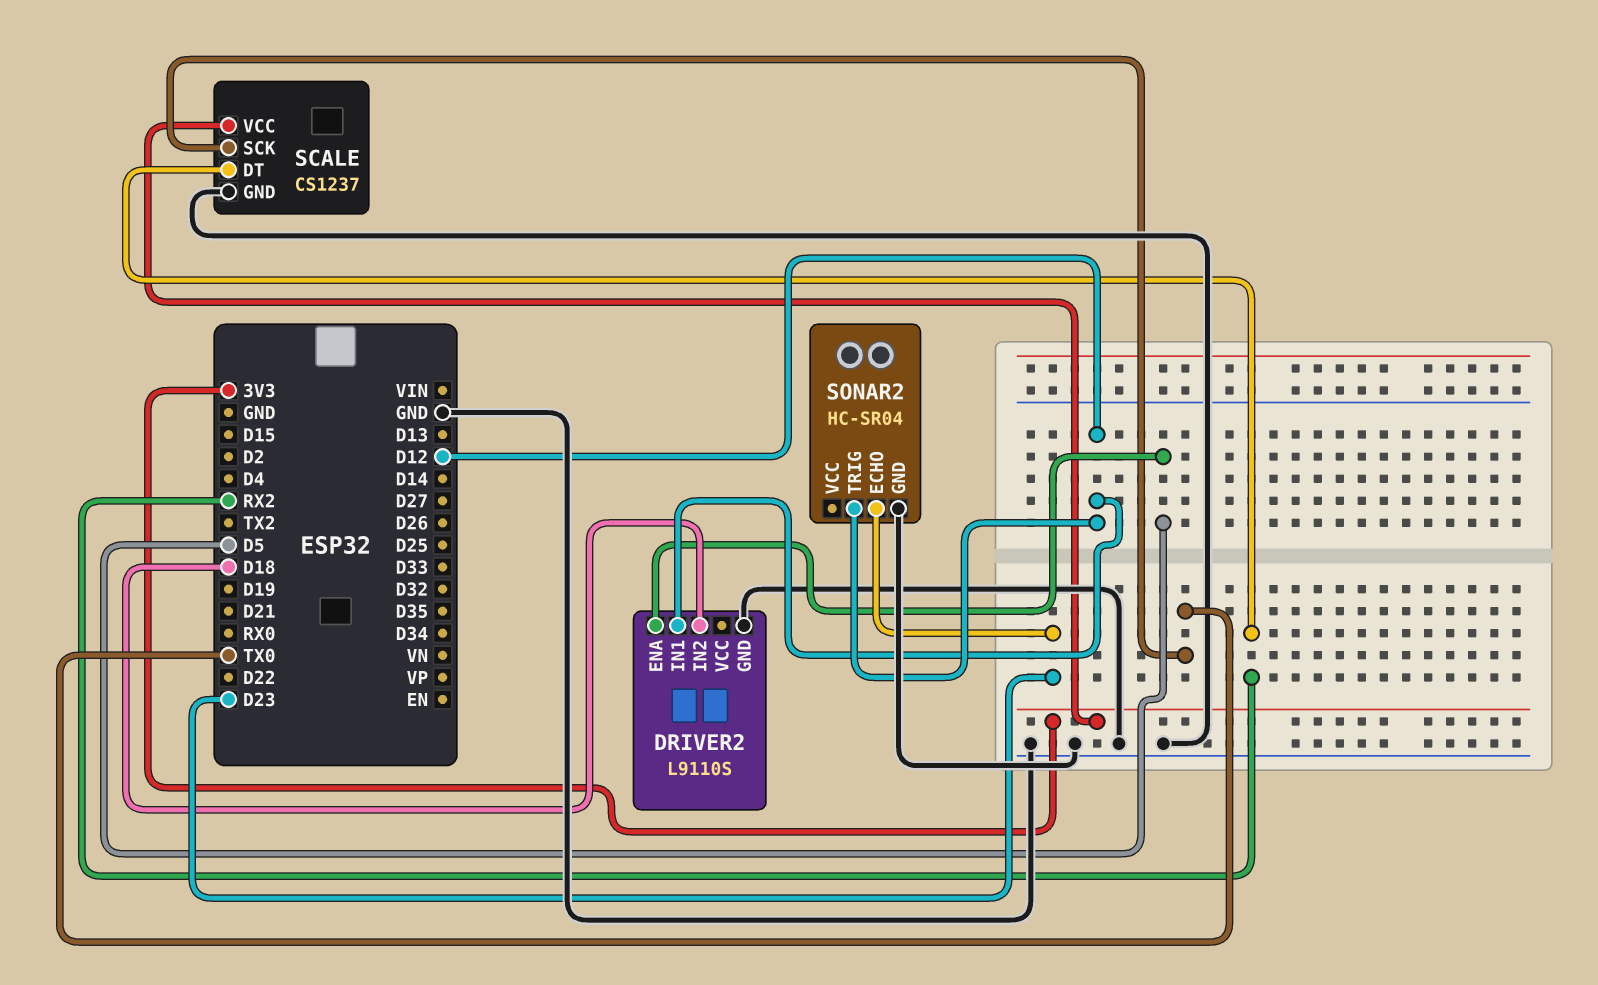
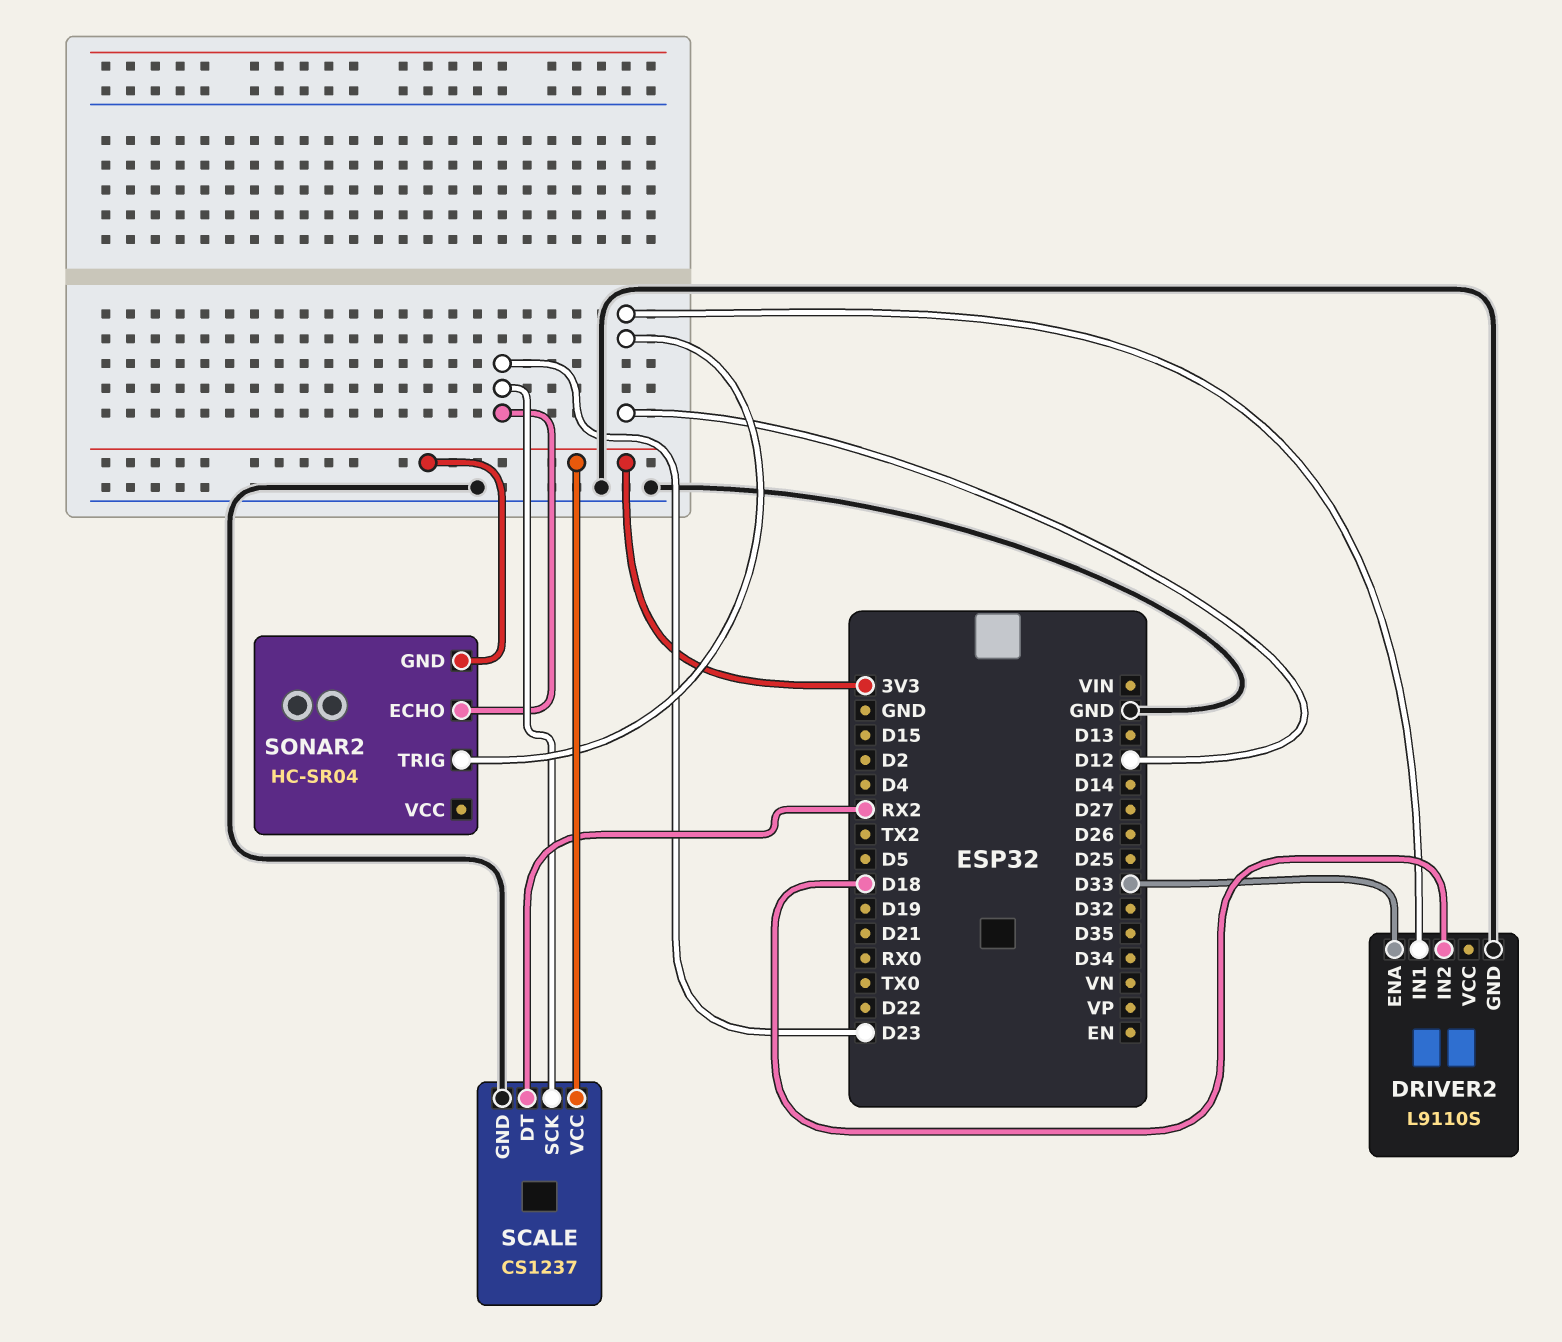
DRIVER2 pin ENA: D5 -> D33
SCALE pin SCK: TX0 -> D23
SONAR2 pin GND: GND -> 3V3

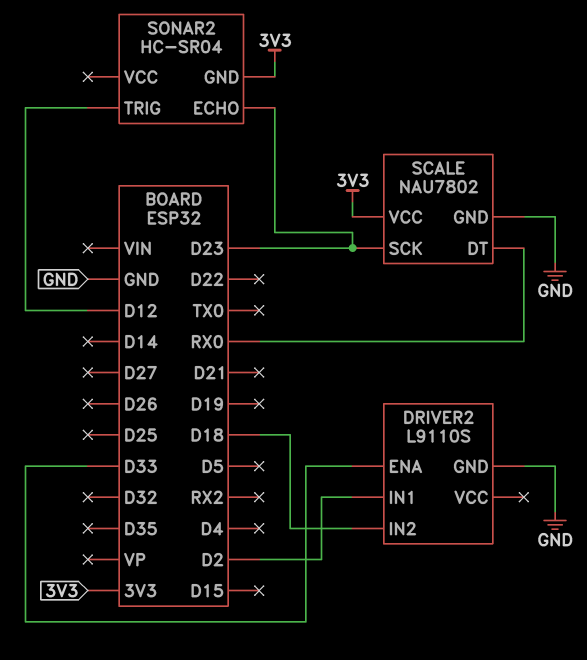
DRIVER2 pin IN1: D12 -> D2
SCALE: CS1237 -> NAU7802
SCALE pin DT: RX2 -> RX0

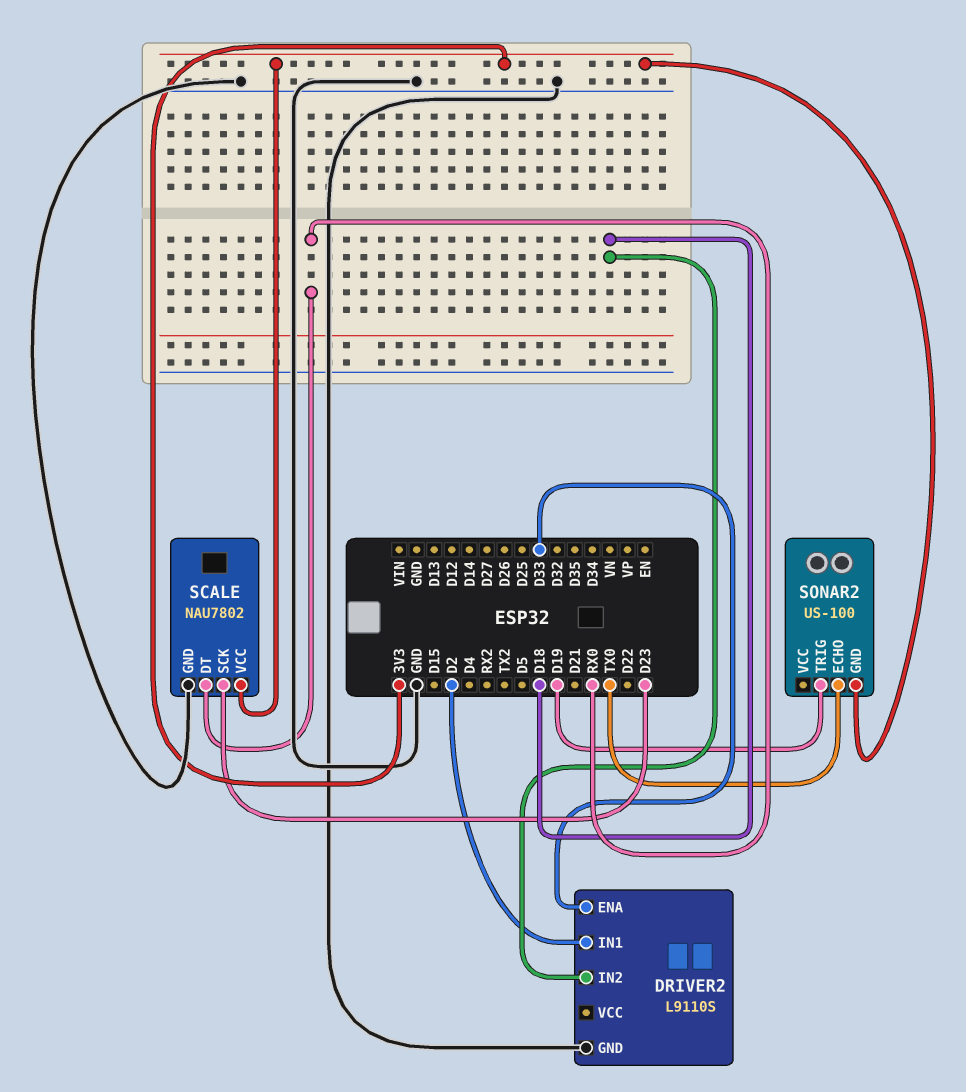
SONAR2: HC-SR04 -> US-100
SONAR2 pin ECHO: D23 -> TX0
SONAR2 pin TRIG: D12 -> D19

